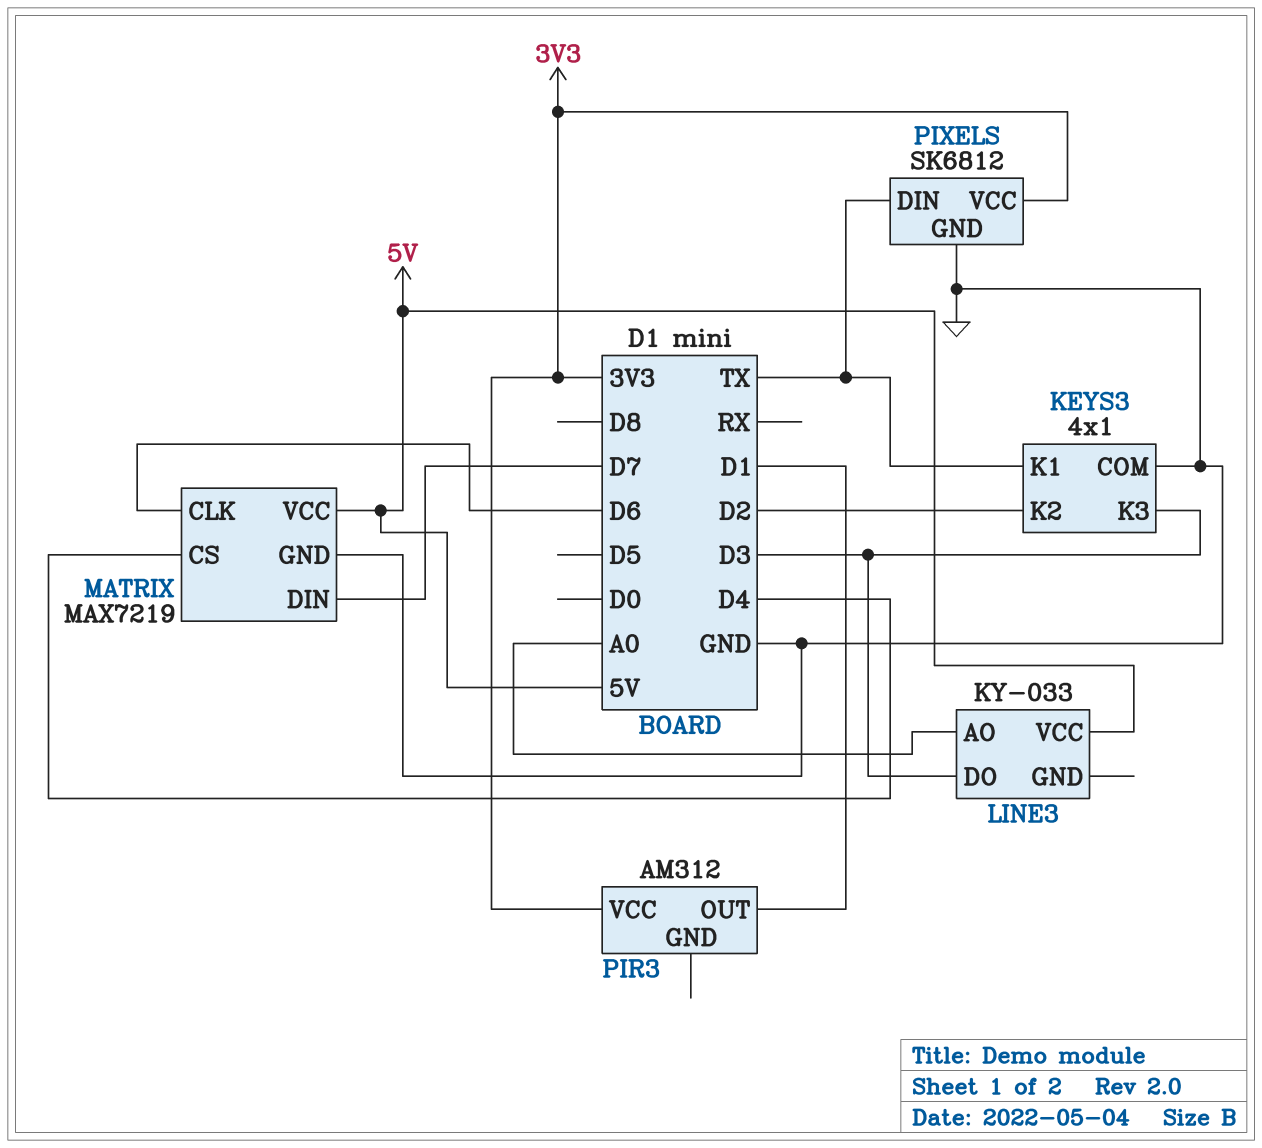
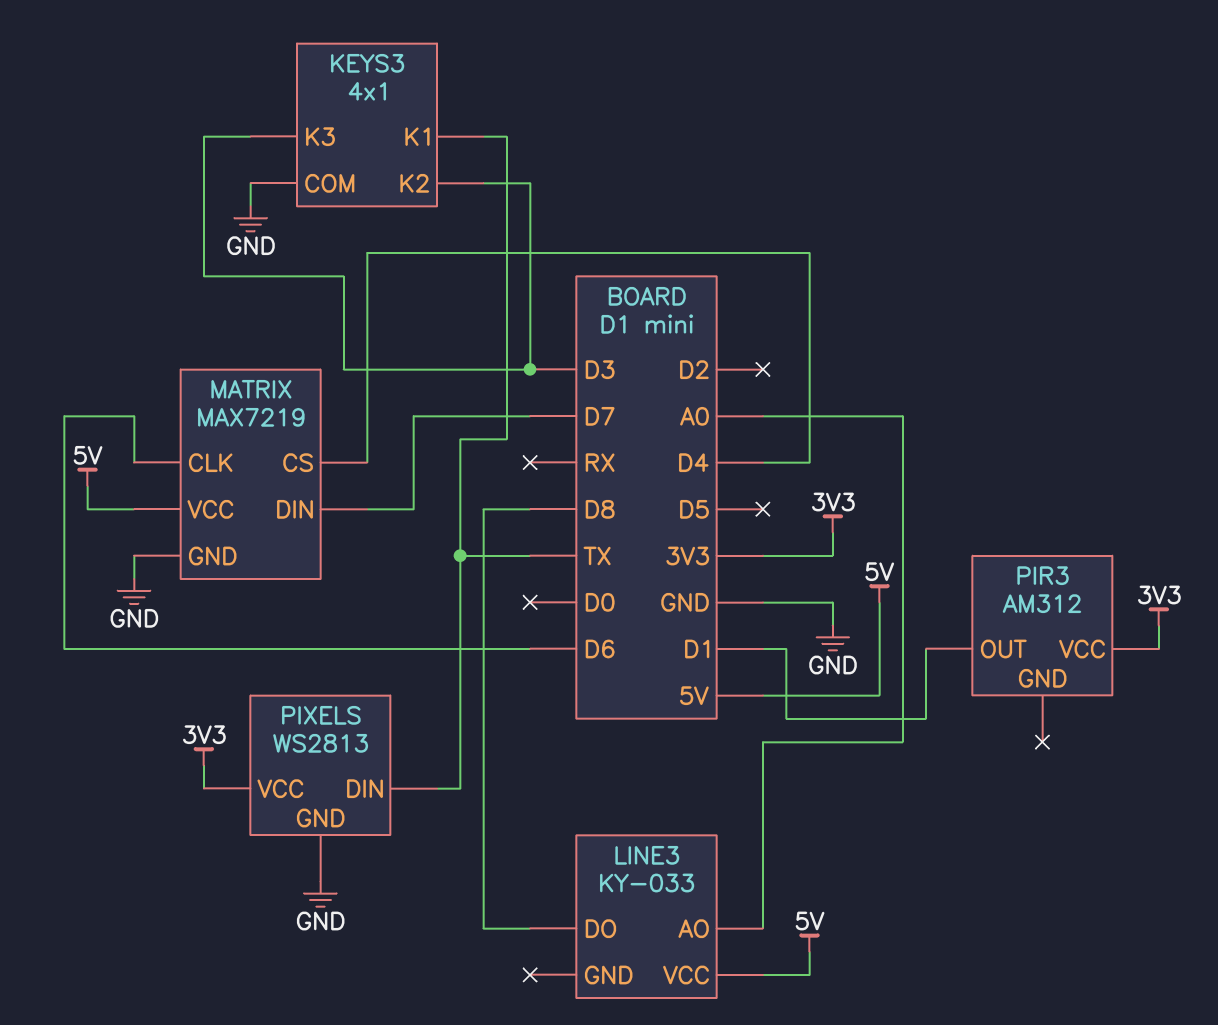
KEYS3 pin K2: D2 -> D3
LINE3 pin DO: D3 -> D8
PIXELS: SK6812 -> WS2813

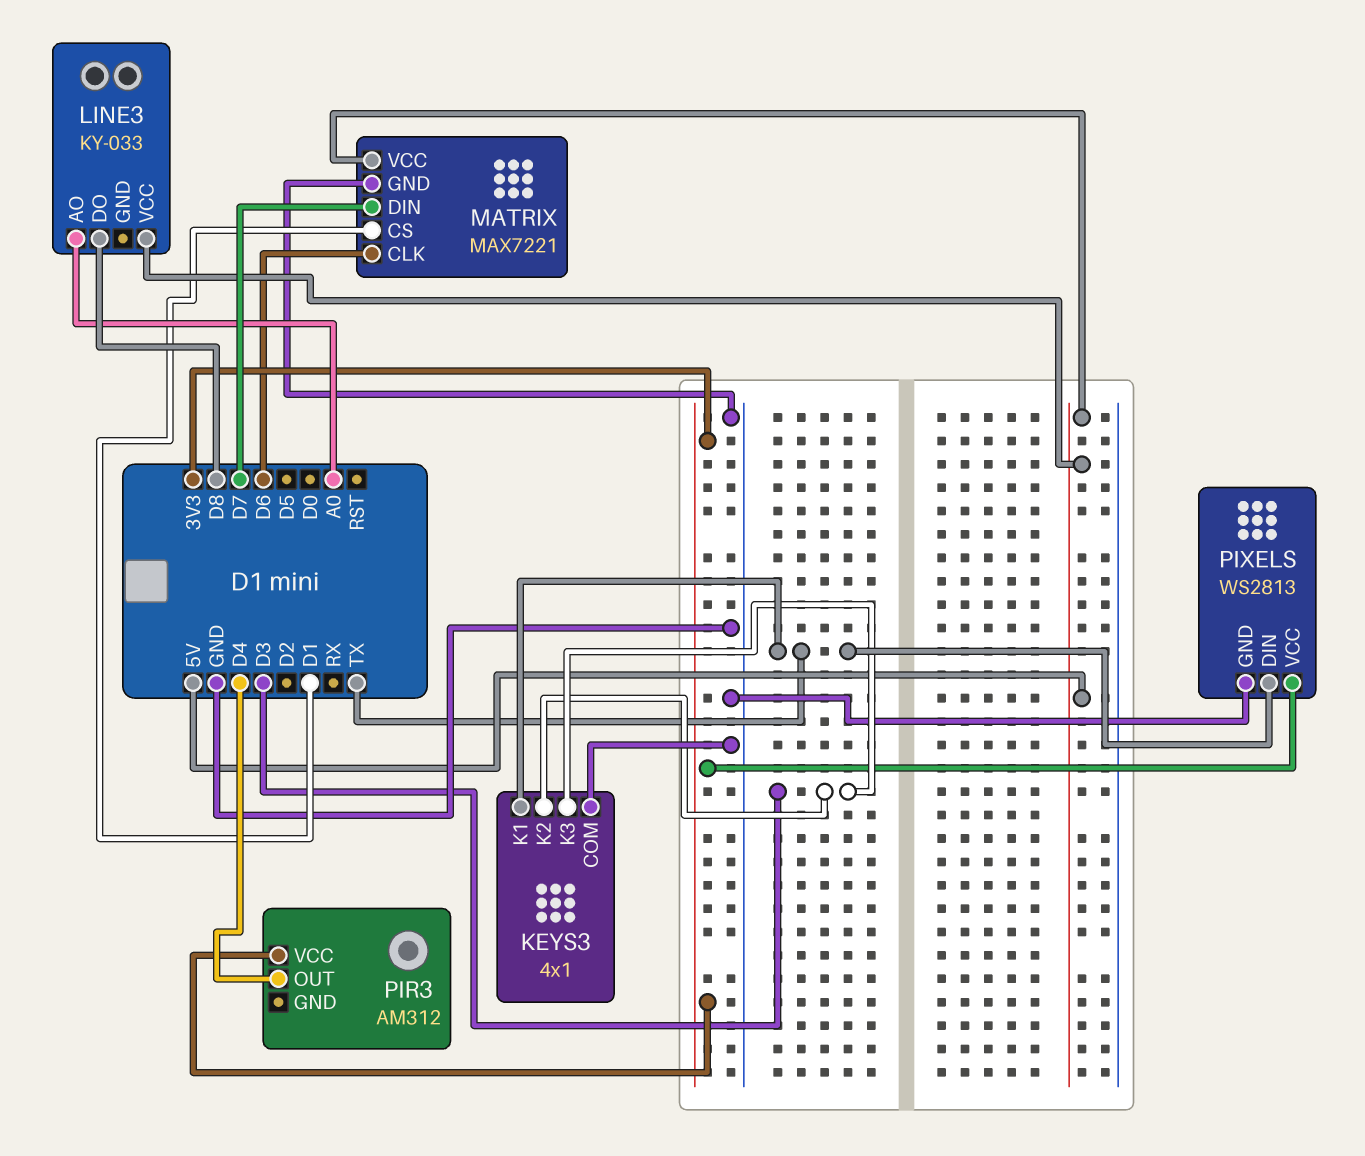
MATRIX: MAX7219 -> MAX7221
MATRIX pin CS: D4 -> D1
PIR3 pin OUT: D1 -> D4

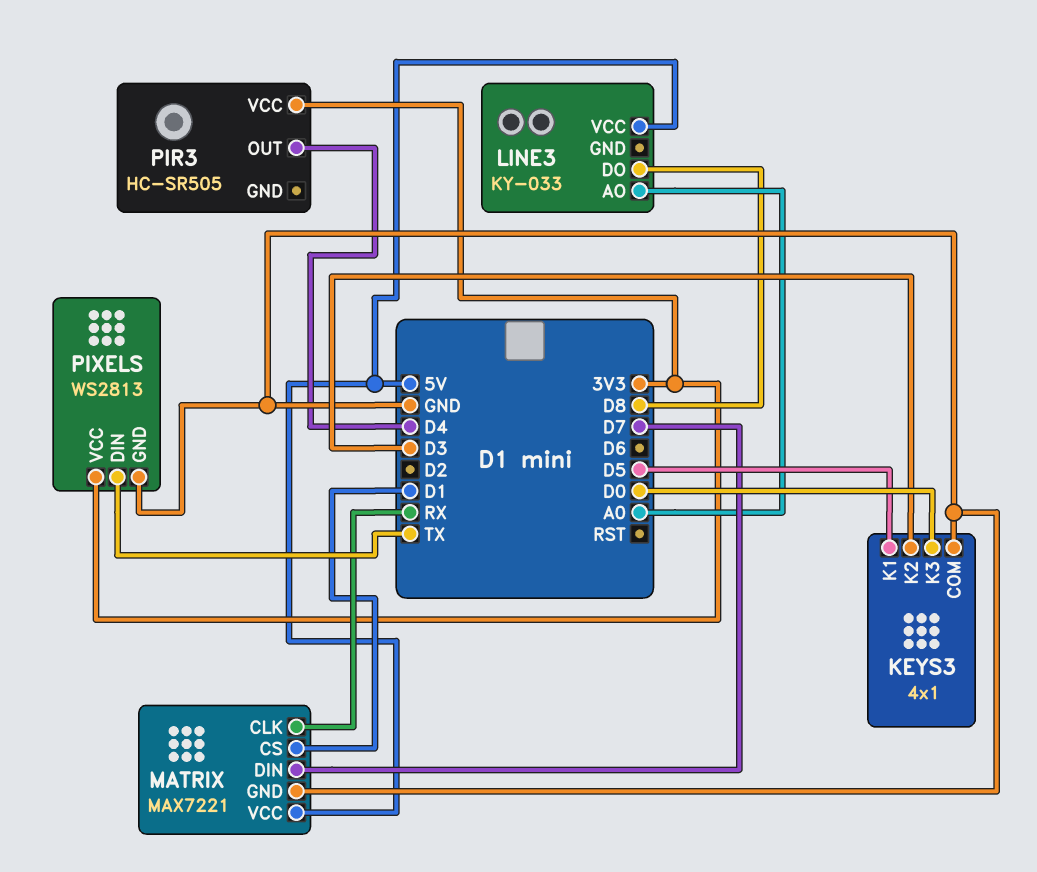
KEYS3 pin K1: TX -> D5
KEYS3 pin K3: D3 -> D0
MATRIX pin CLK: D6 -> RX
PIR3: AM312 -> HC-SR505

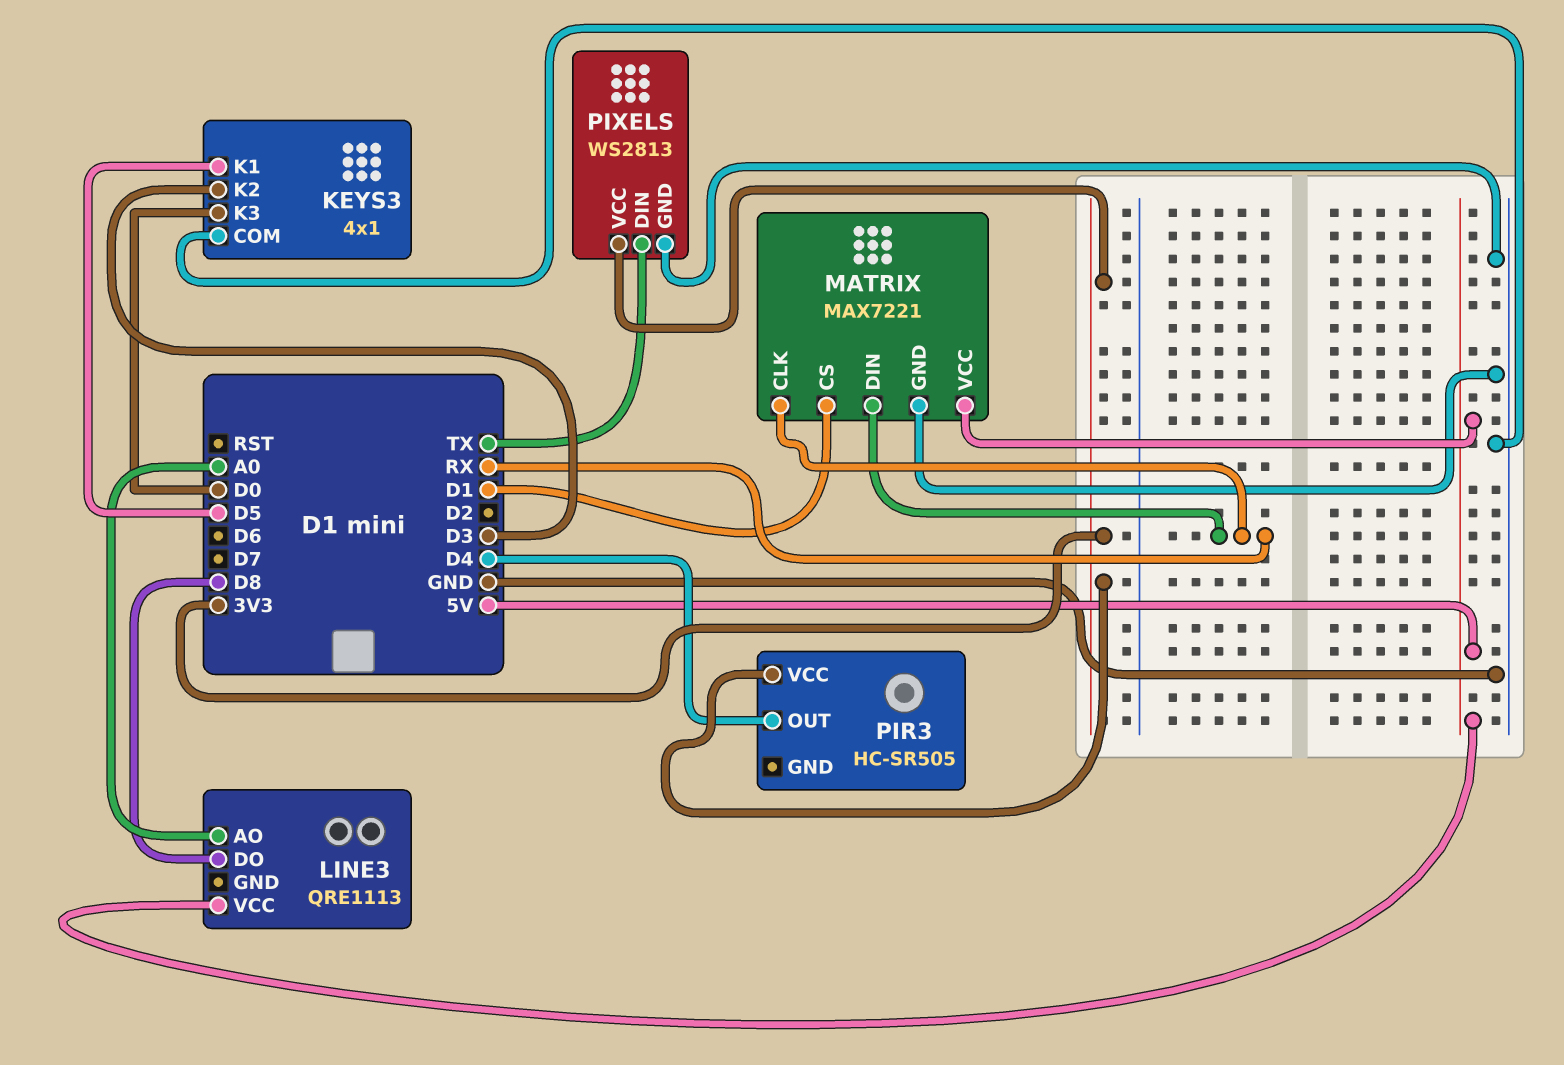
LINE3: KY-033 -> QRE1113
MATRIX pin DIN: D7 -> RX

